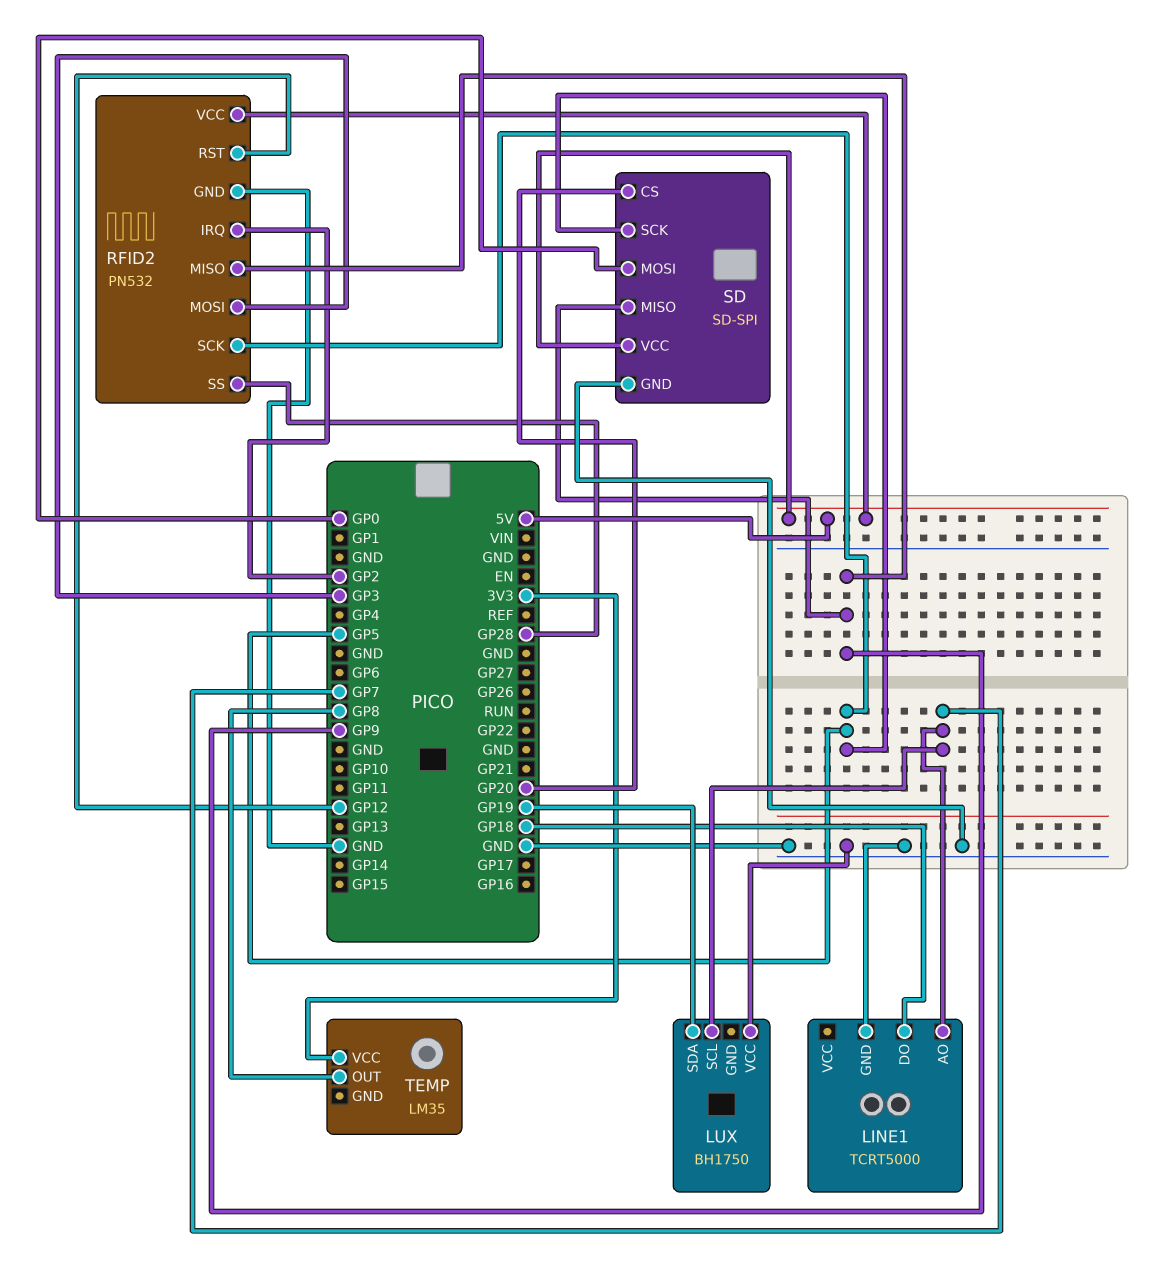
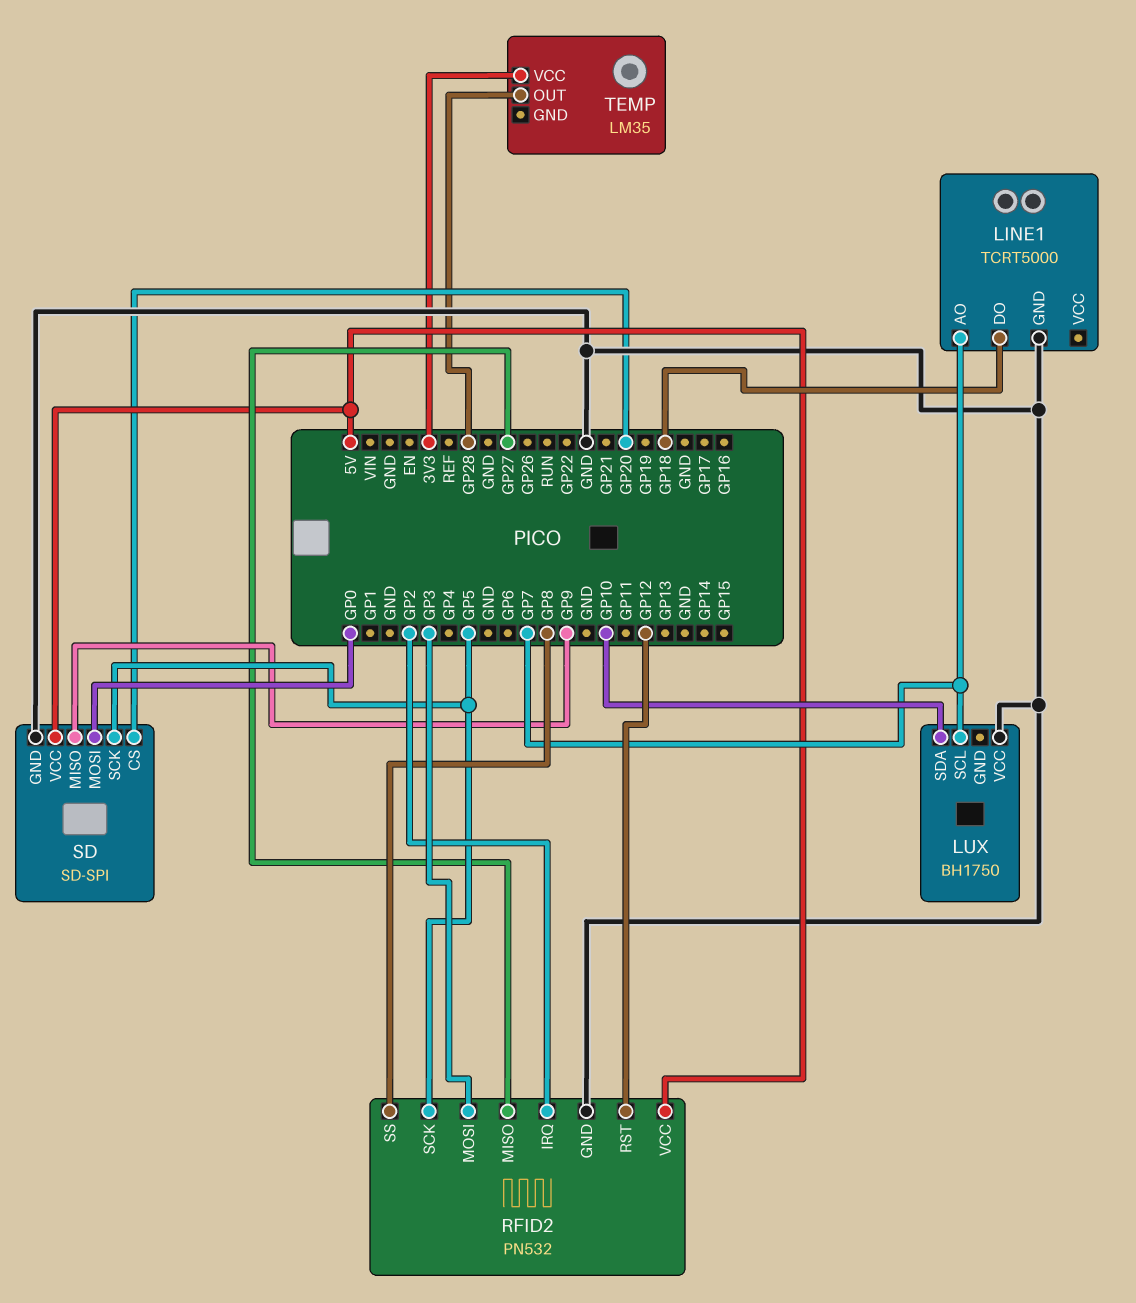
LUX pin SDA: GP19 -> GP10
RFID2 pin MISO: GP9 -> GP27
RFID2 pin SS: GP28 -> GP8
TEMP pin OUT: GP8 -> GP28

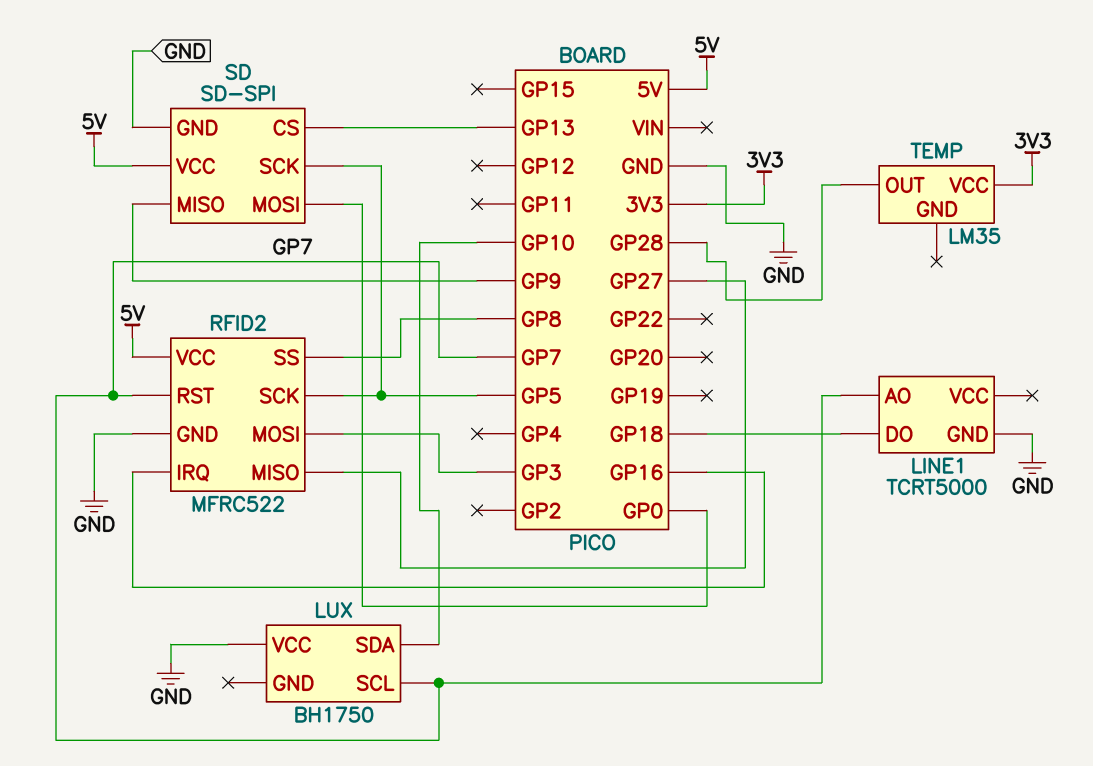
RFID2: PN532 -> MFRC522
RFID2 pin IRQ: GP2 -> GP16
RFID2 pin RST: GP12 -> GP7
SD pin CS: GP20 -> GP13

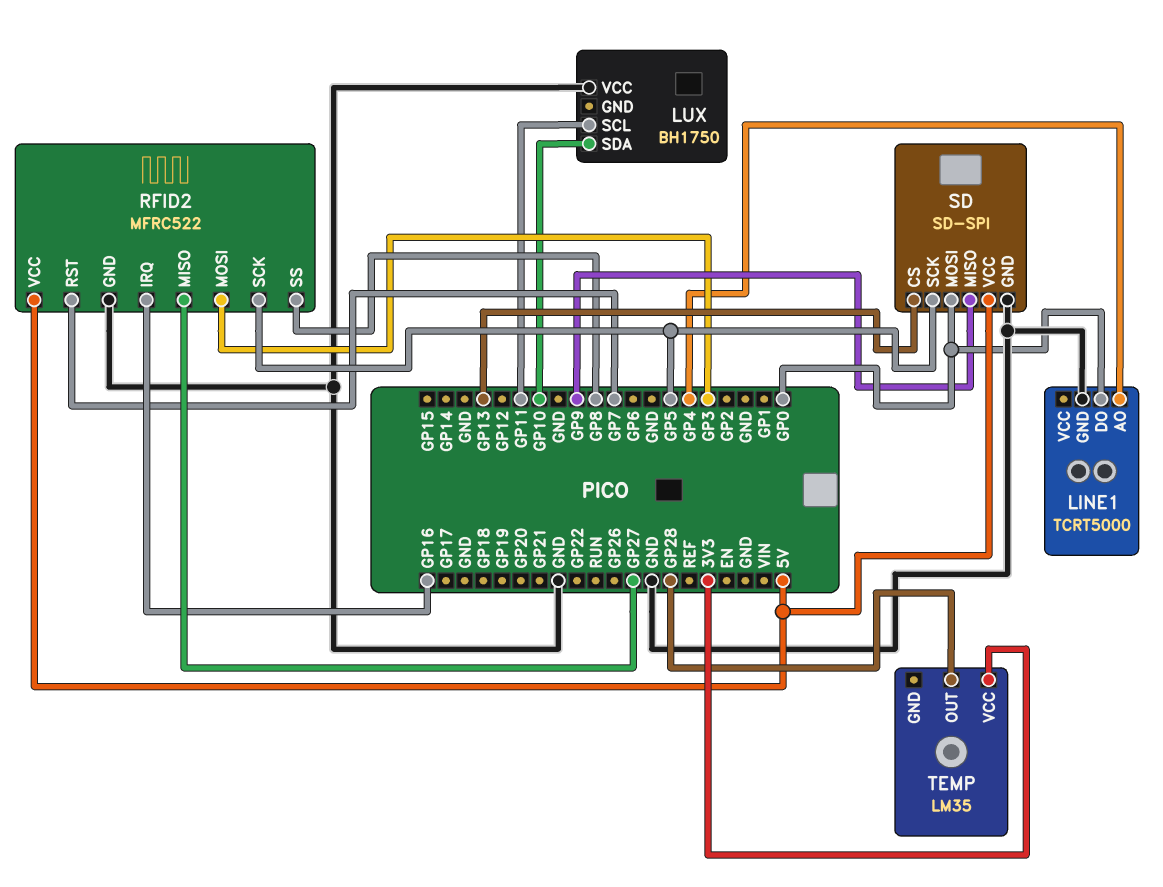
LINE1 pin AO: GP7 -> GP4
LINE1 pin DO: GP18 -> GP0
LUX pin SCL: GP7 -> GP11

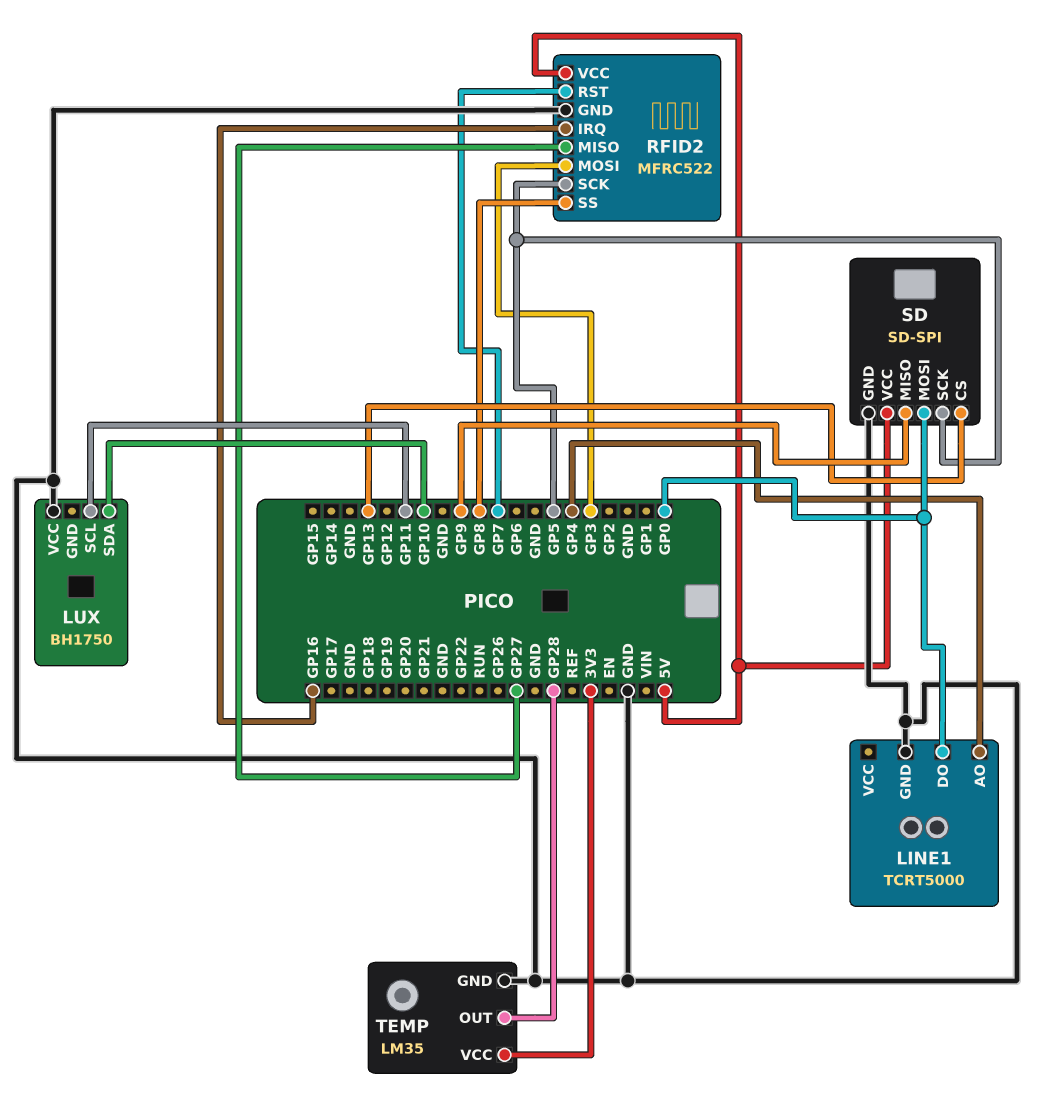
TEMP pin GND: none -> GND

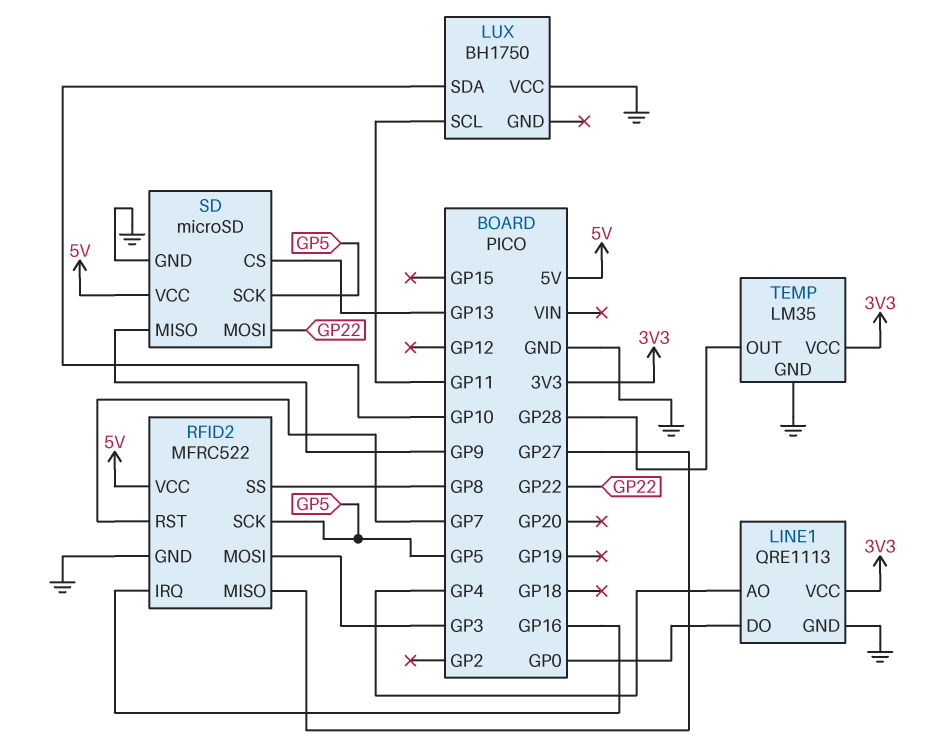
LINE1: TCRT5000 -> QRE1113
LINE1 pin VCC: none -> 3V3
SD: SD-SPI -> microSD
SD pin MOSI: GP0 -> GP22

